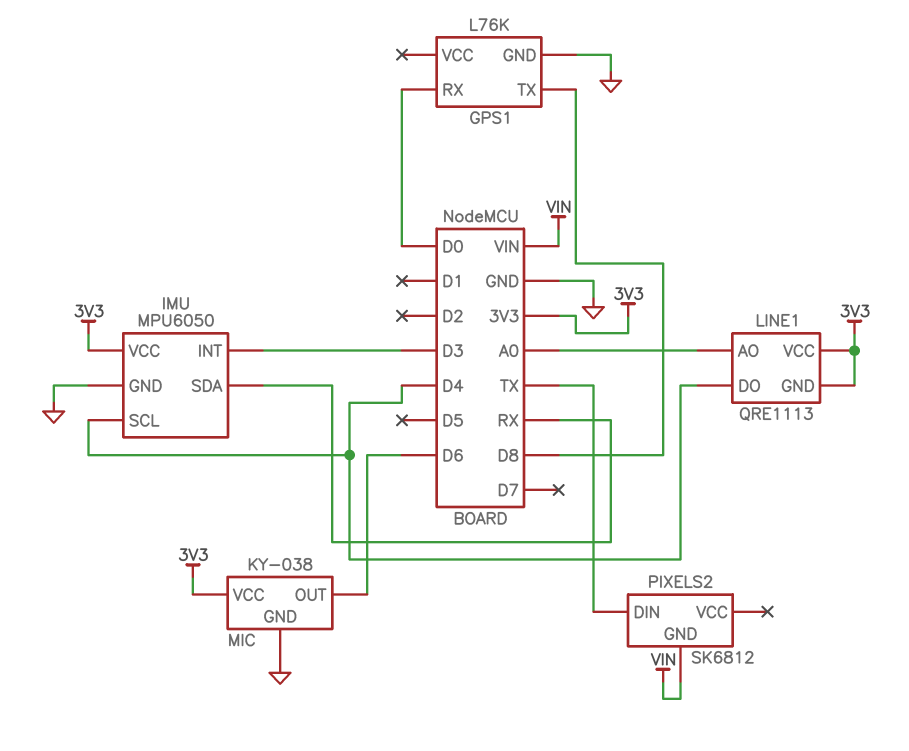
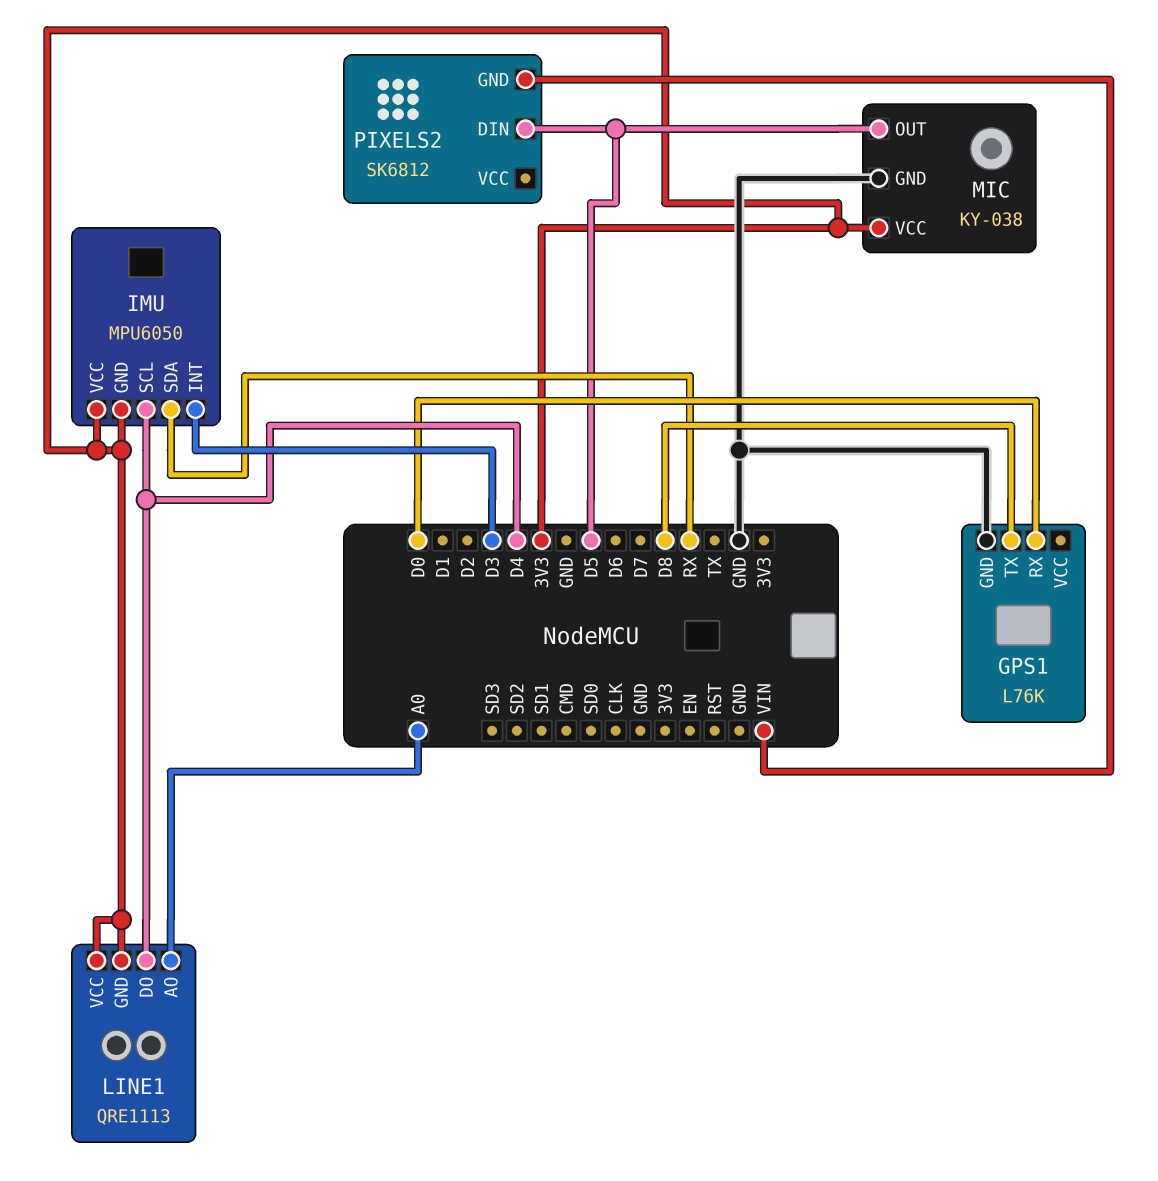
IMU pin GND: GND -> 3V3
MIC pin OUT: D6 -> D5
PIXELS2 pin DIN: TX -> D5

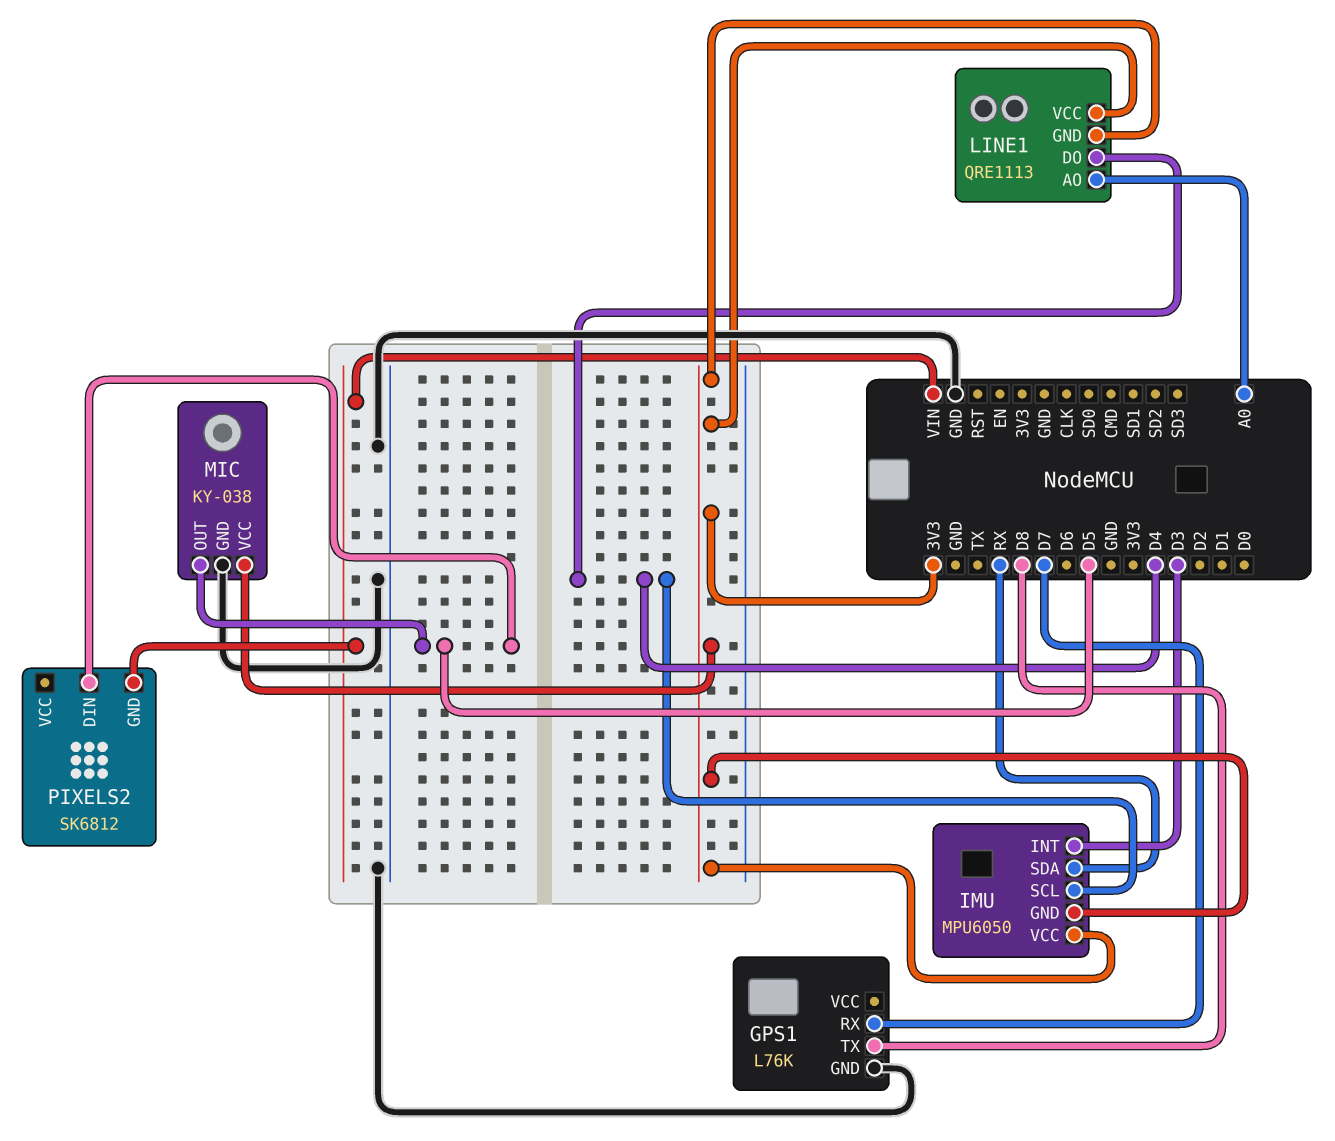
GPS1 pin RX: D0 -> D7

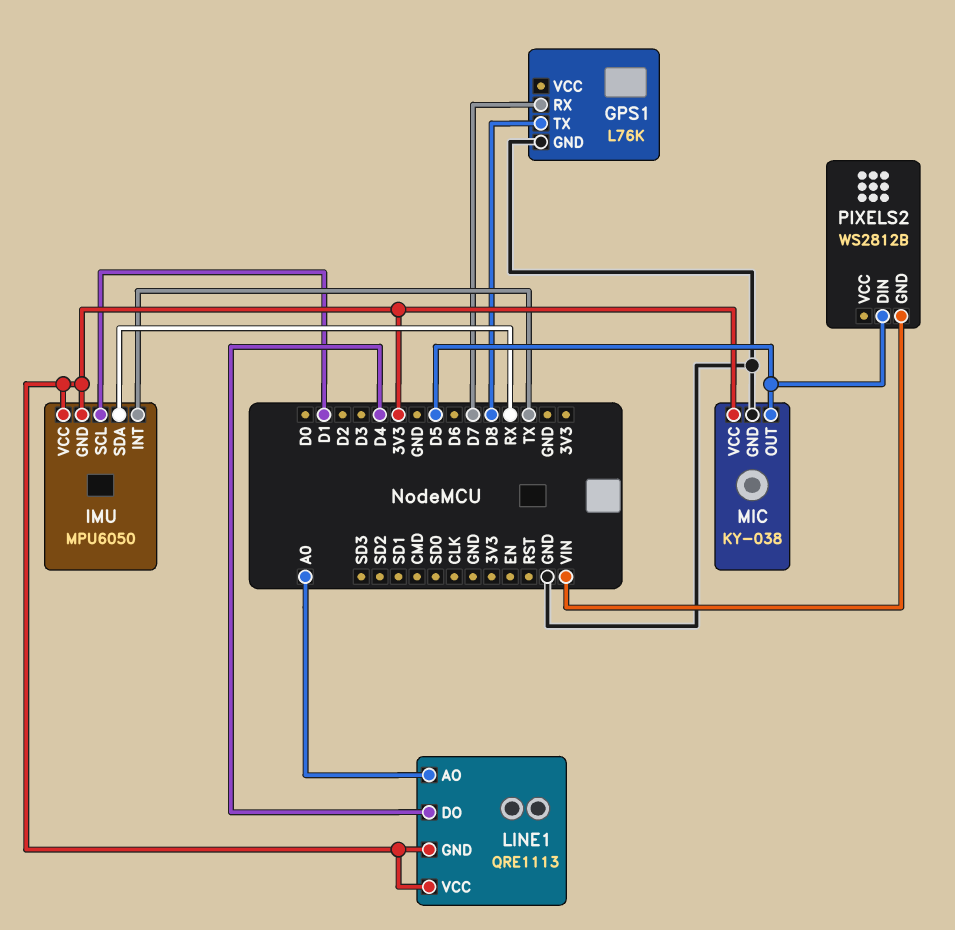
IMU pin INT: D3 -> TX
IMU pin SCL: D4 -> D1
PIXELS2: SK6812 -> WS2812B

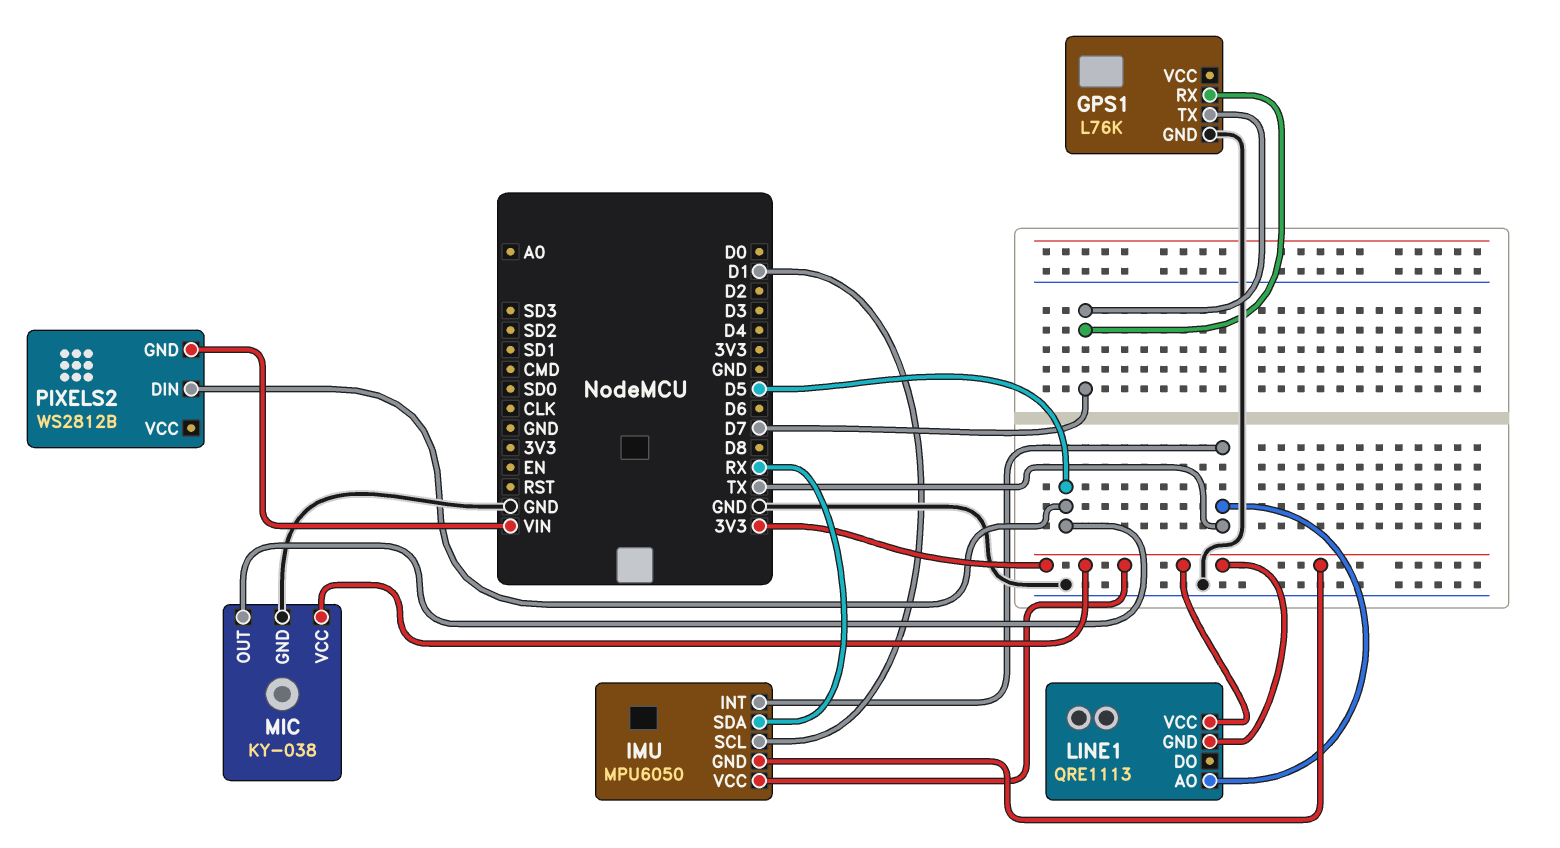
GPS1 pin TX: D8 -> D7
LINE1 pin AO: A0 -> TX
LINE1 pin DO: D4 -> none

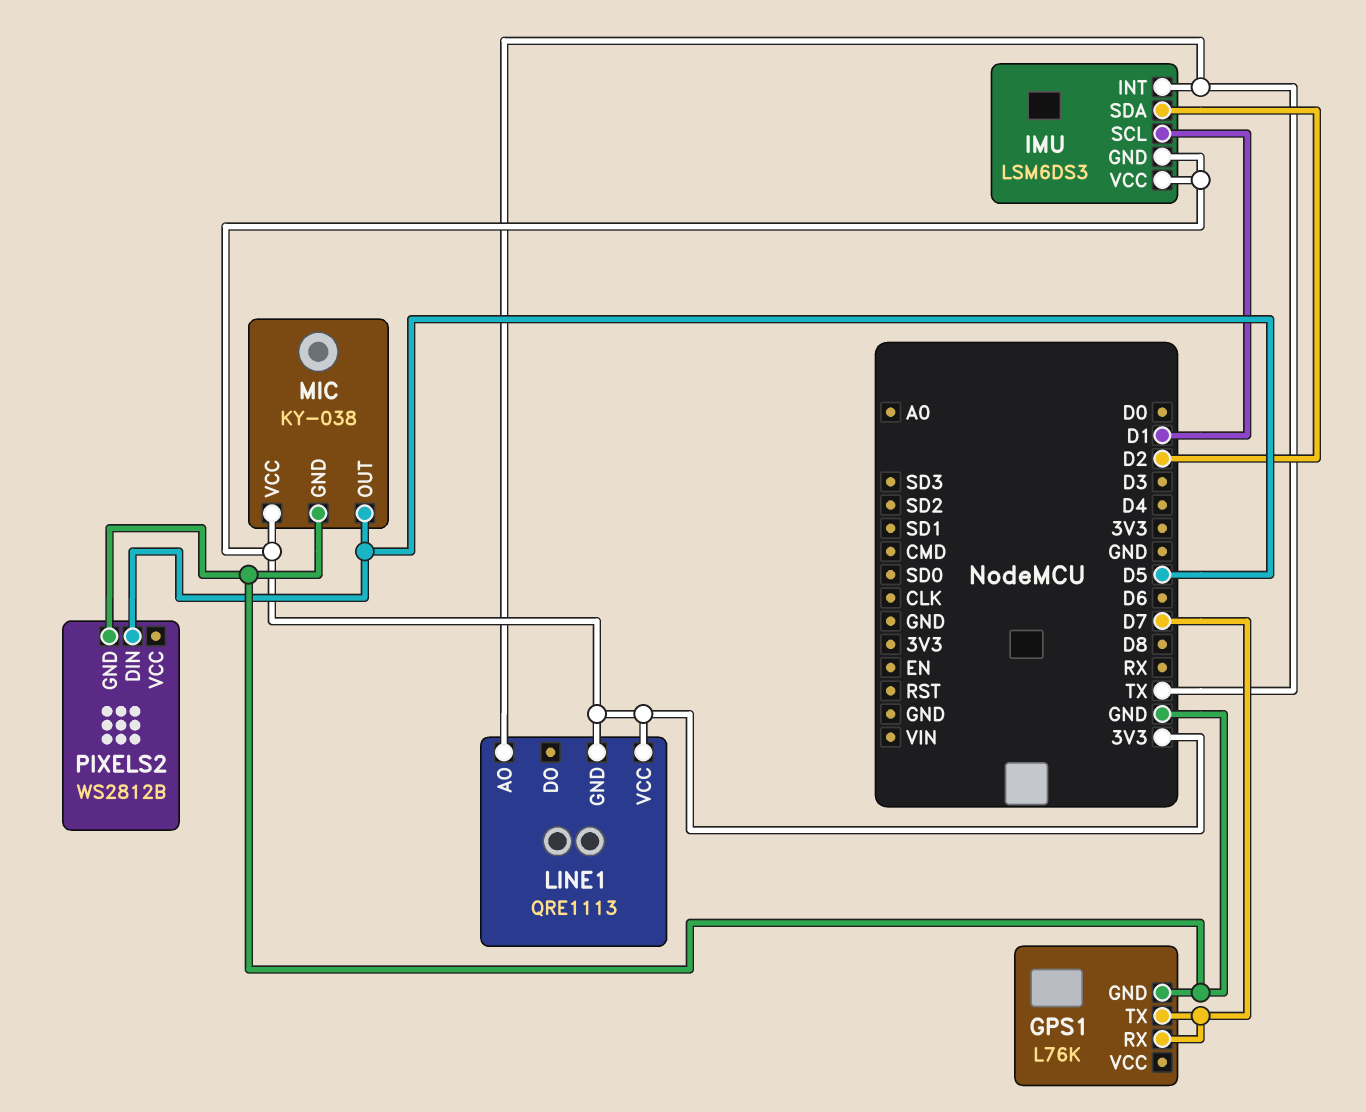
IMU: MPU6050 -> LSM6DS3
IMU pin SDA: RX -> D2
PIXELS2 pin GND: VIN -> GND

